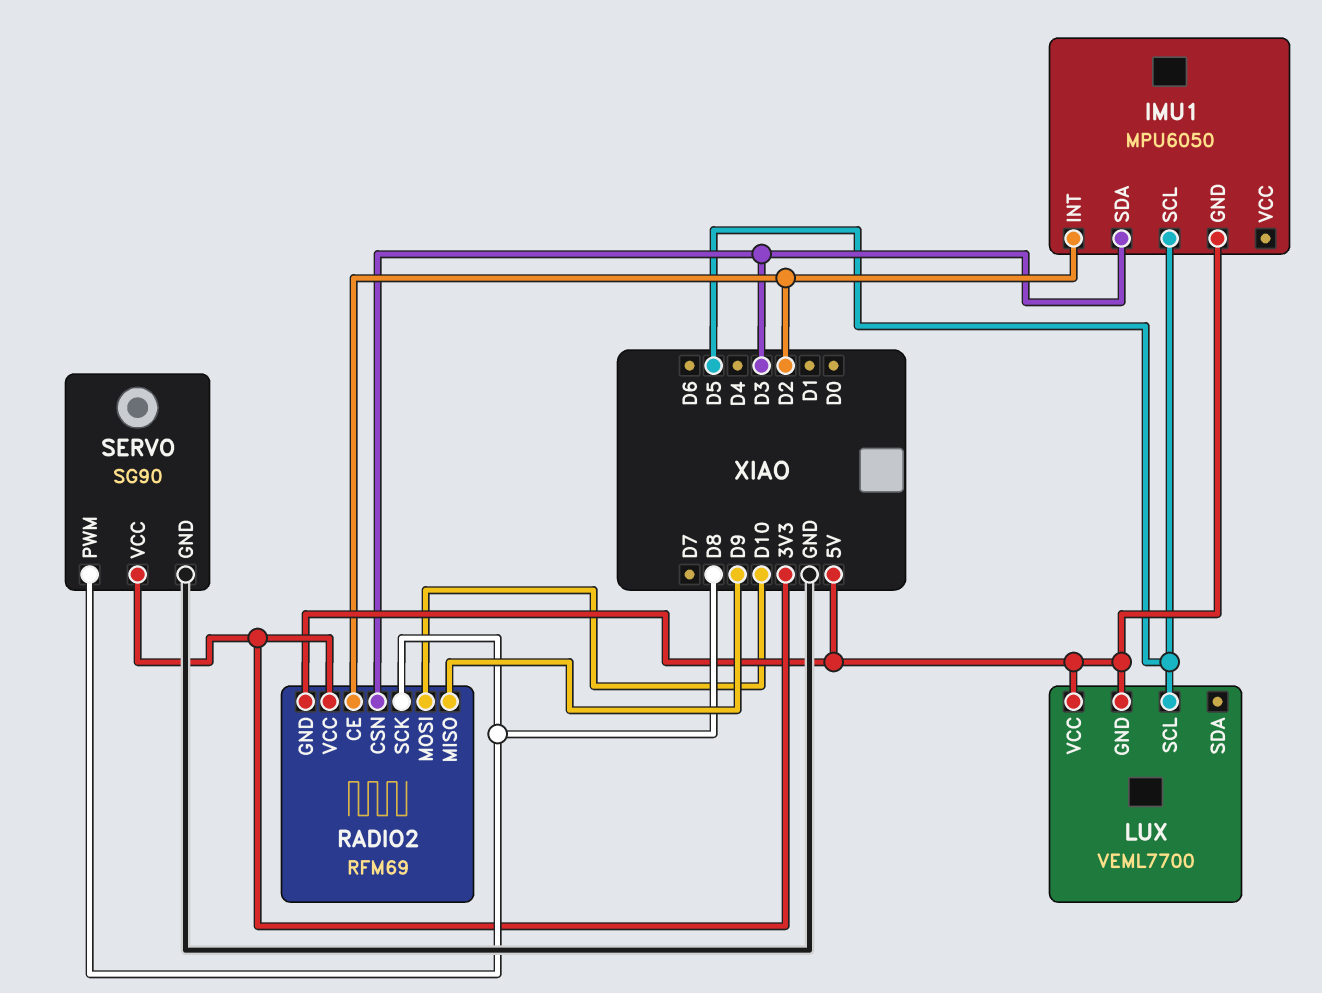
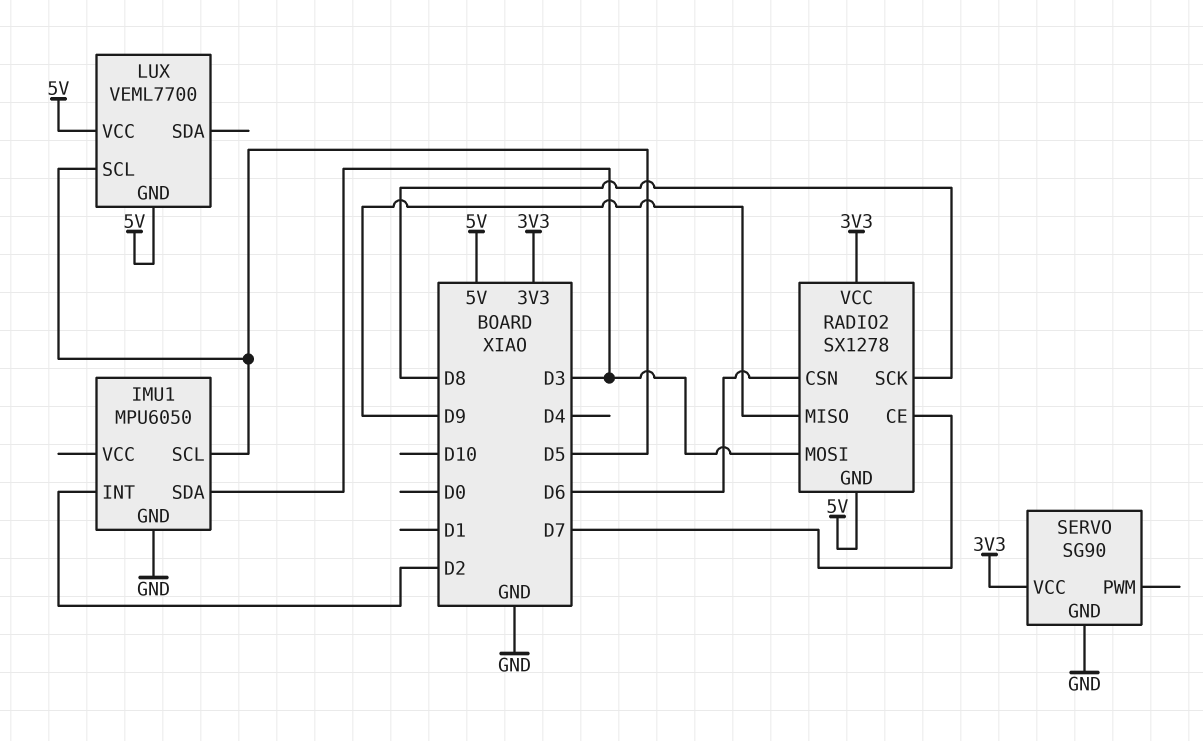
IMU1 pin GND: 5V -> GND
RADIO2: RFM69 -> SX1278
RADIO2 pin CE: D2 -> D7
RADIO2 pin CSN: D3 -> D6
RADIO2 pin MOSI: D10 -> D3
SERVO pin PWM: D8 -> none

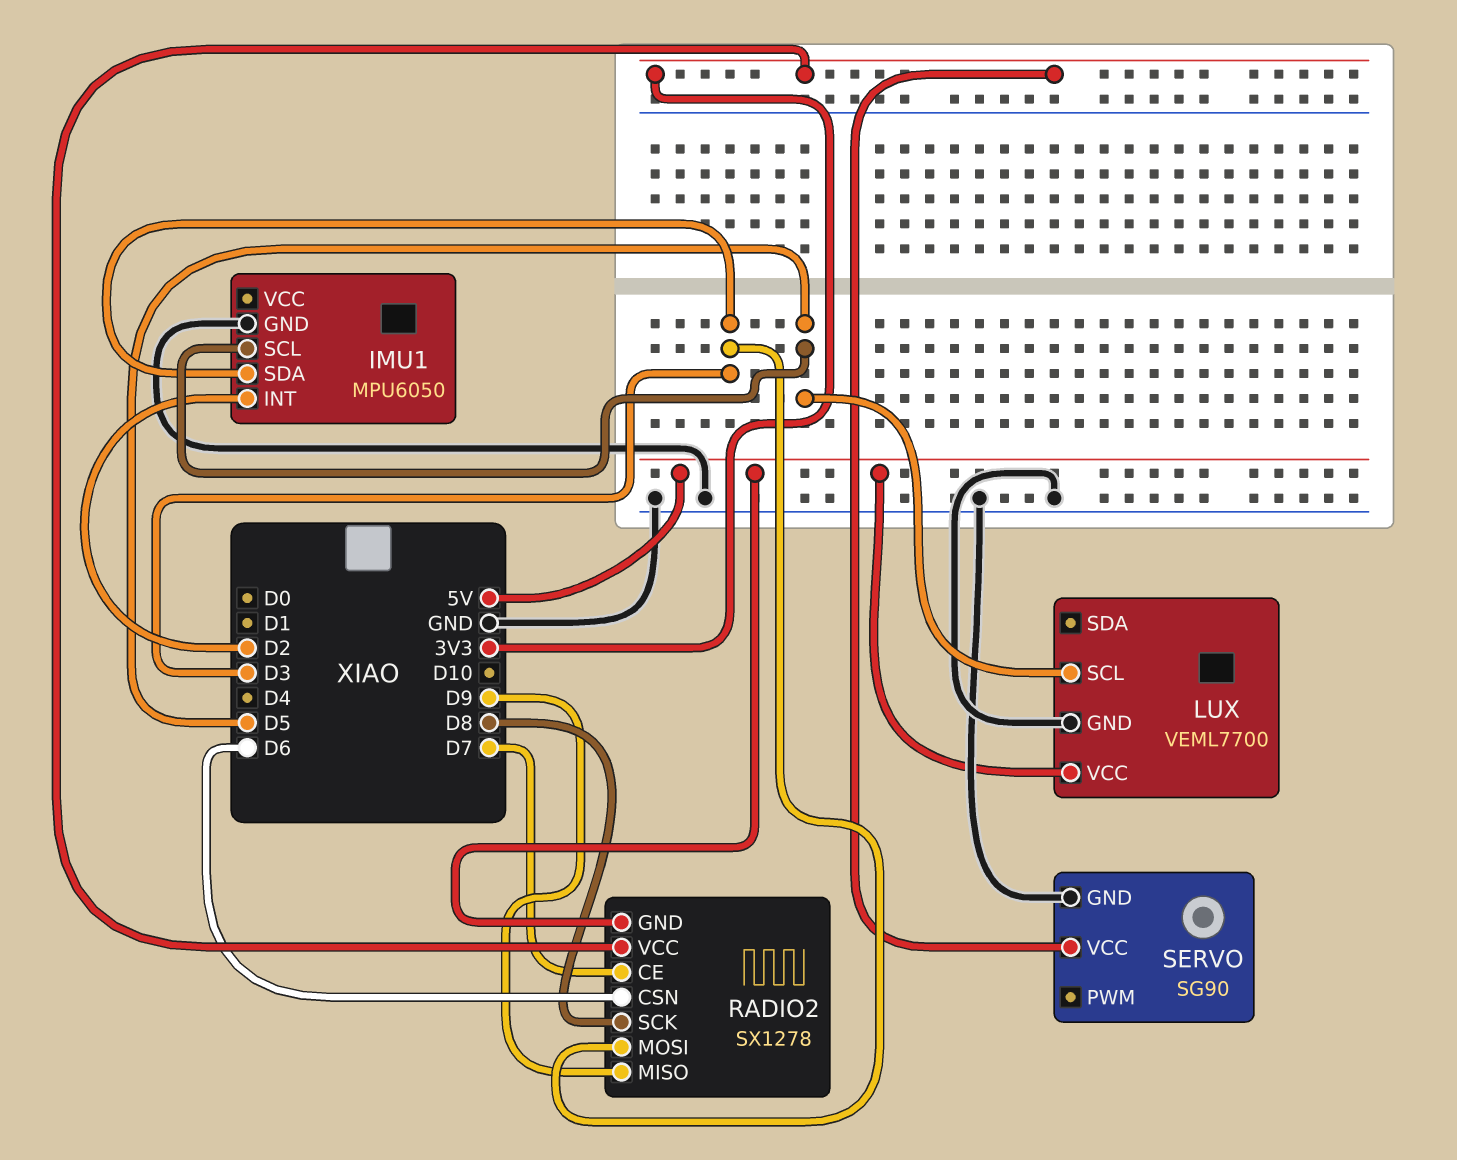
LUX pin GND: 5V -> GND

